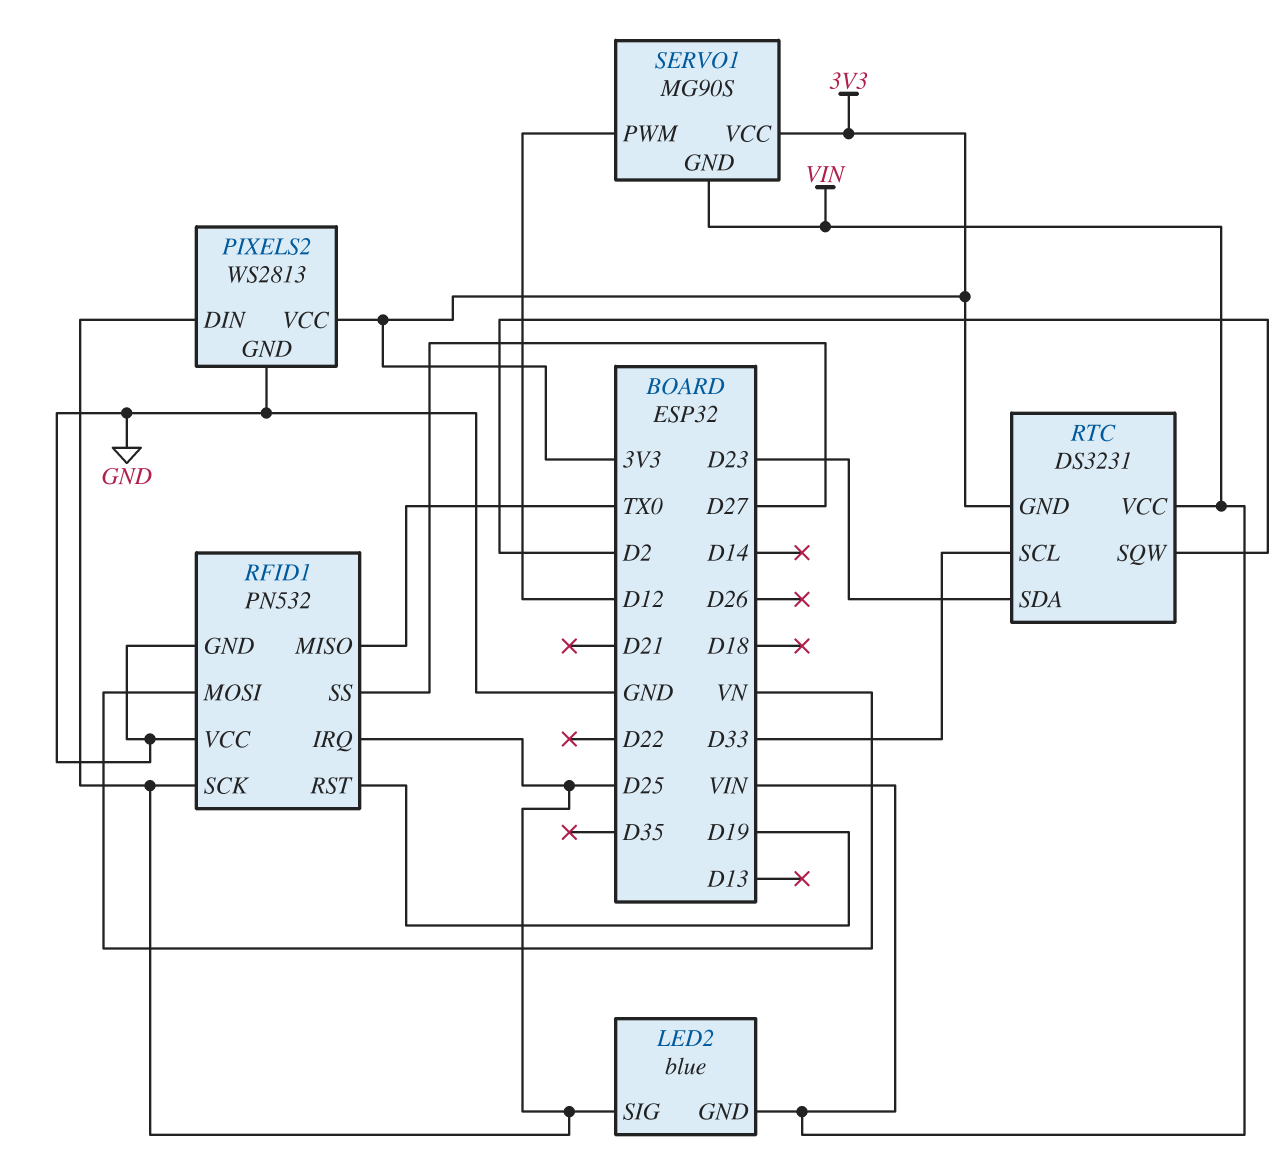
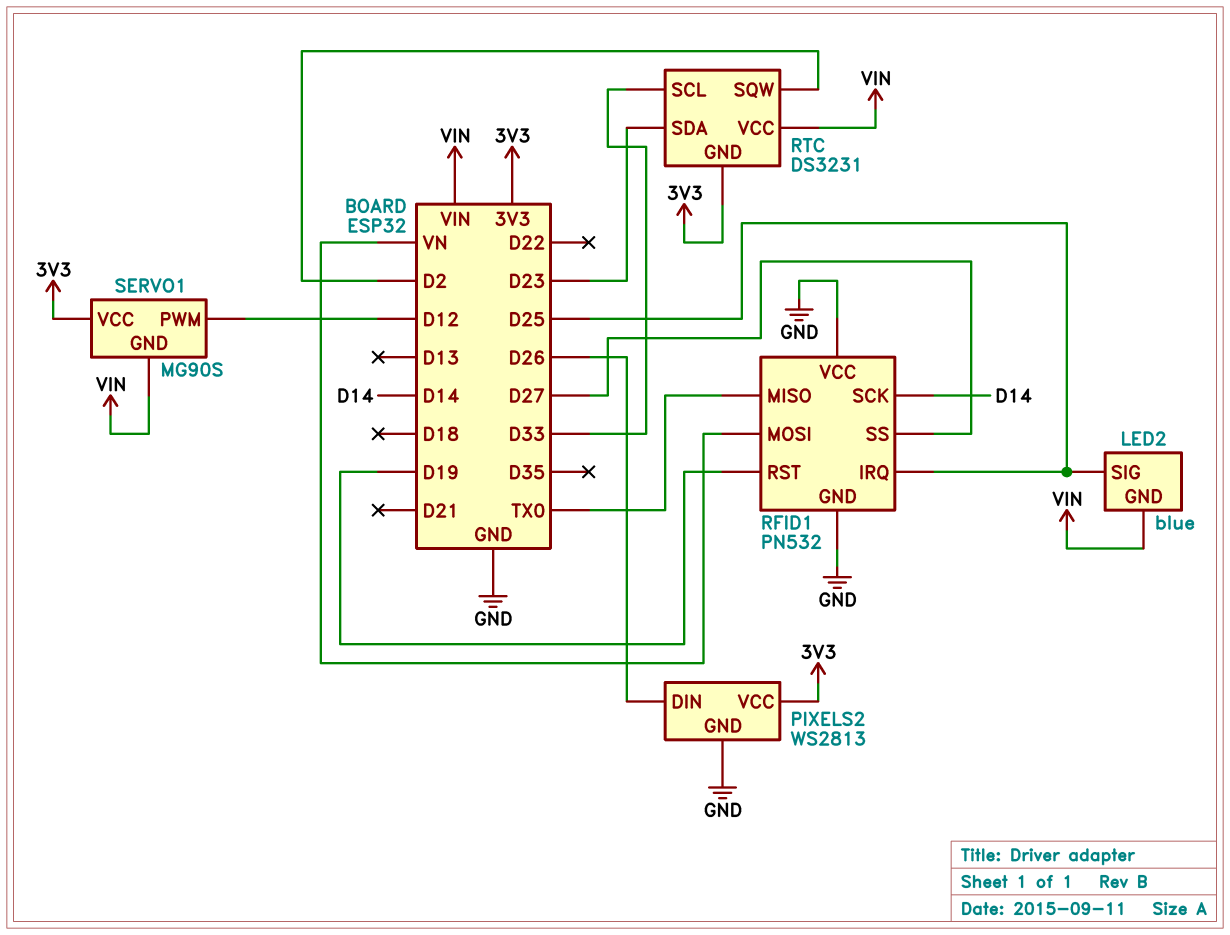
PIXELS2 pin DIN: D25 -> D26
RFID1 pin SCK: D25 -> D14

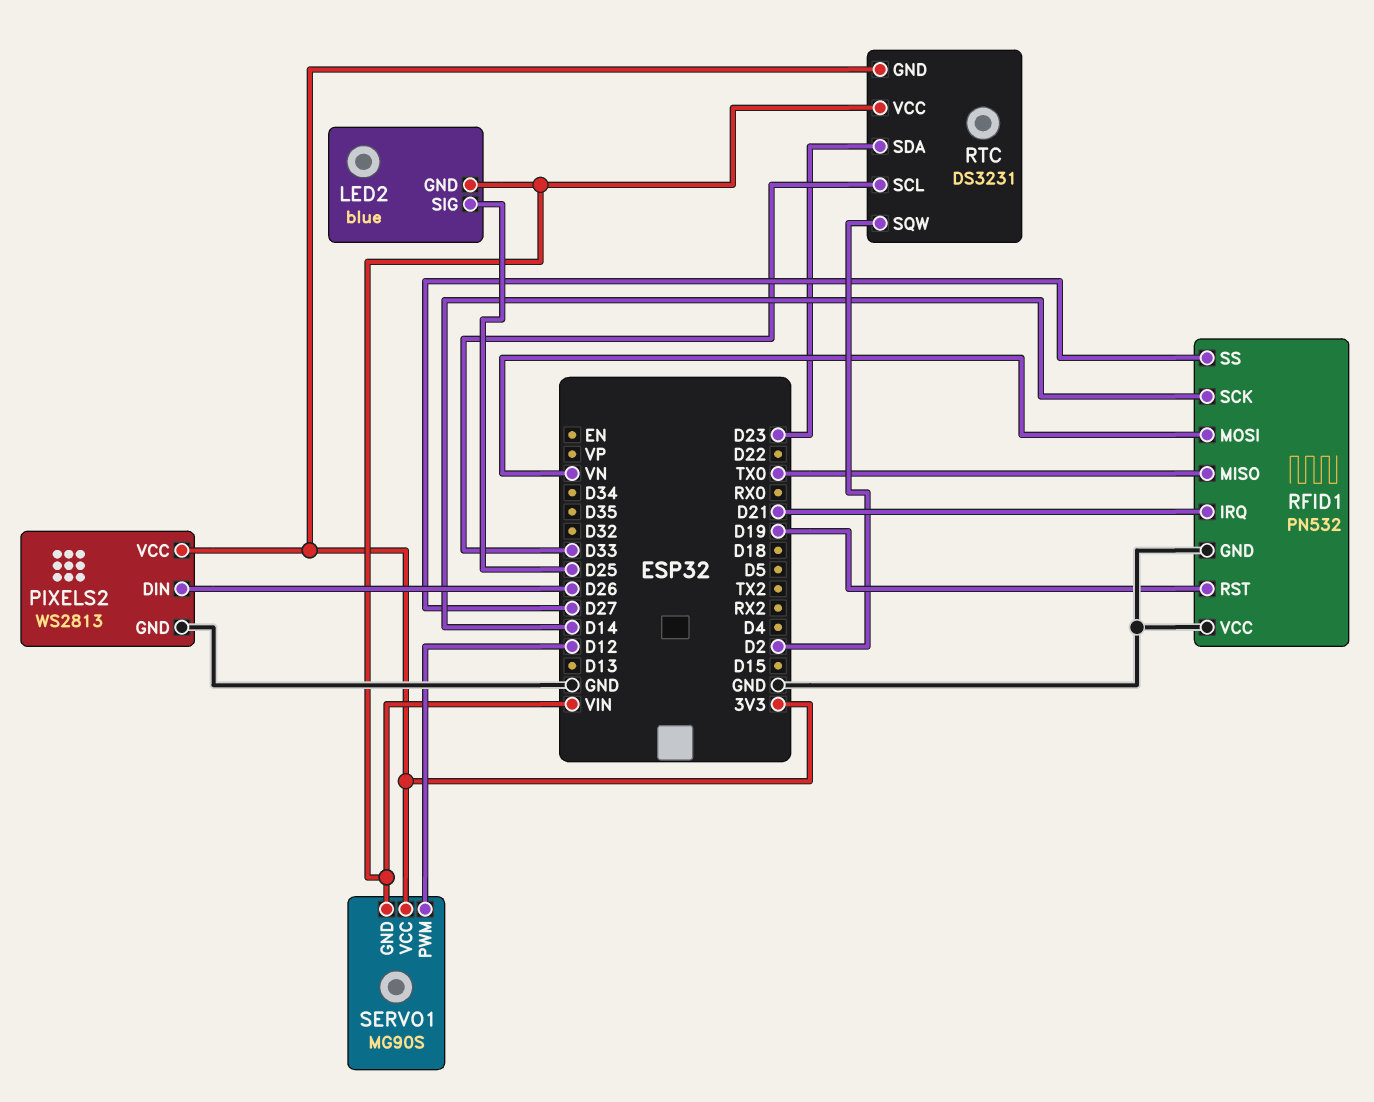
RFID1 pin IRQ: D25 -> D21

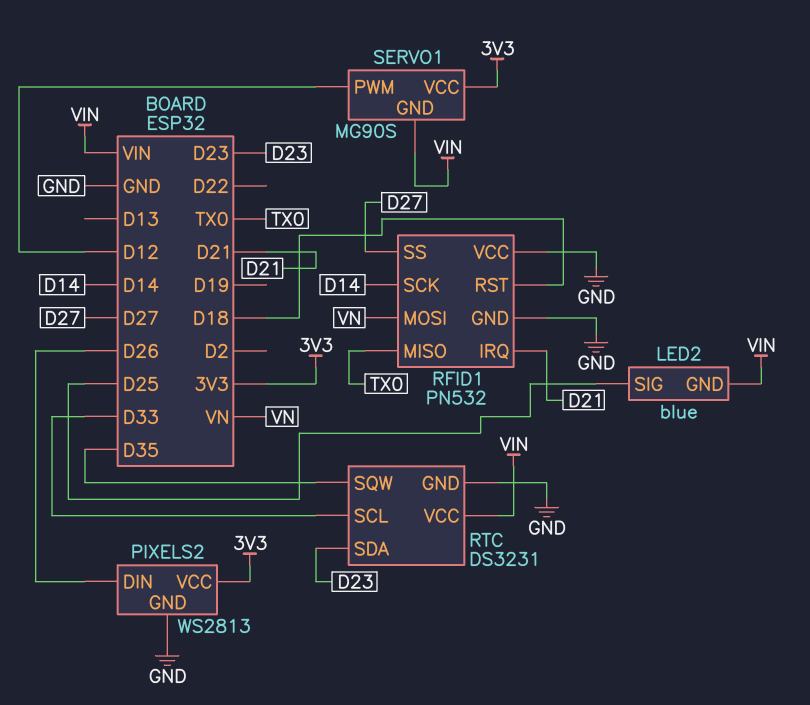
RFID1 pin RST: D19 -> D18
RTC pin GND: 3V3 -> GND
RTC pin SQW: D2 -> D35

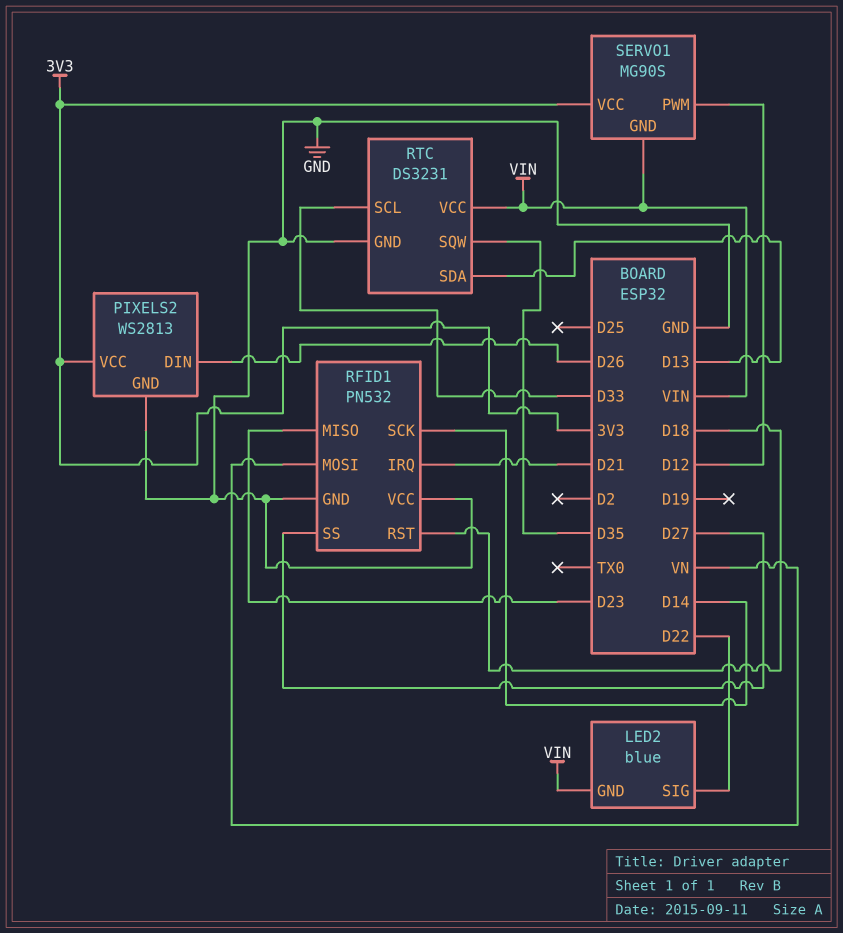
LED2 pin SIG: D25 -> D22
RFID1 pin MISO: TX0 -> D23
RTC pin SDA: D23 -> D13

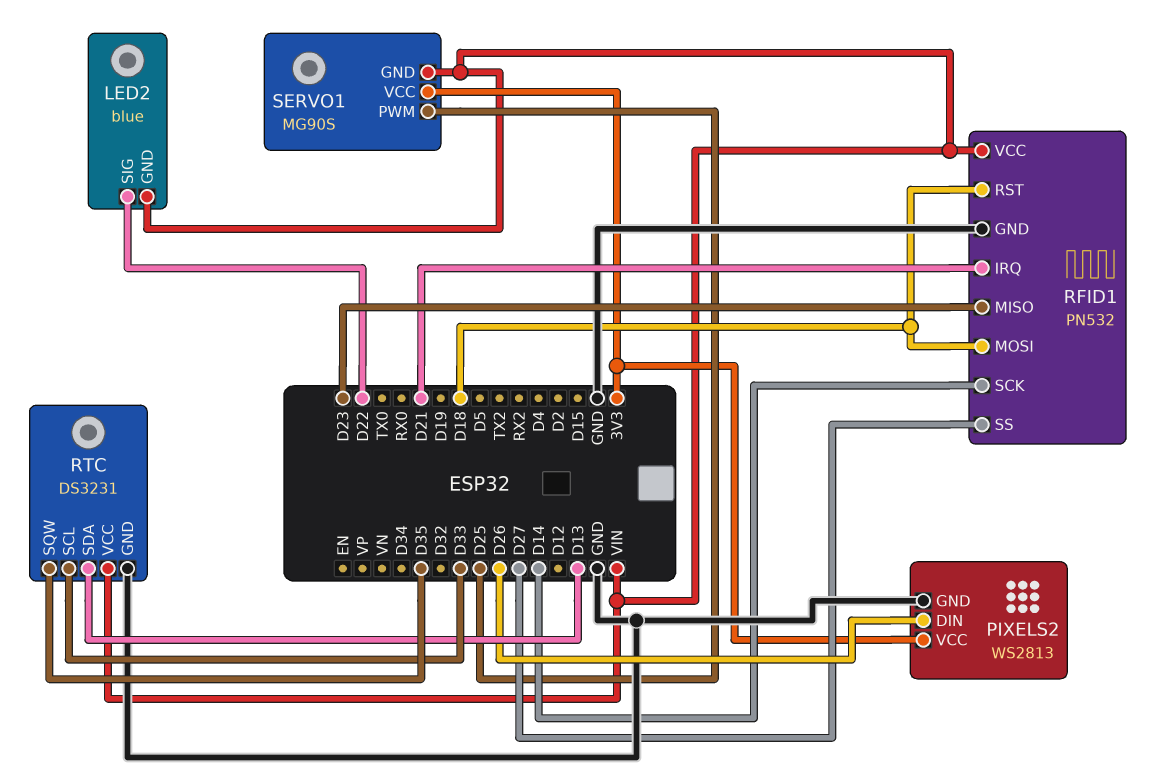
RFID1 pin MOSI: VN -> D18
RFID1 pin VCC: GND -> VIN
SERVO1 pin PWM: D12 -> D25

